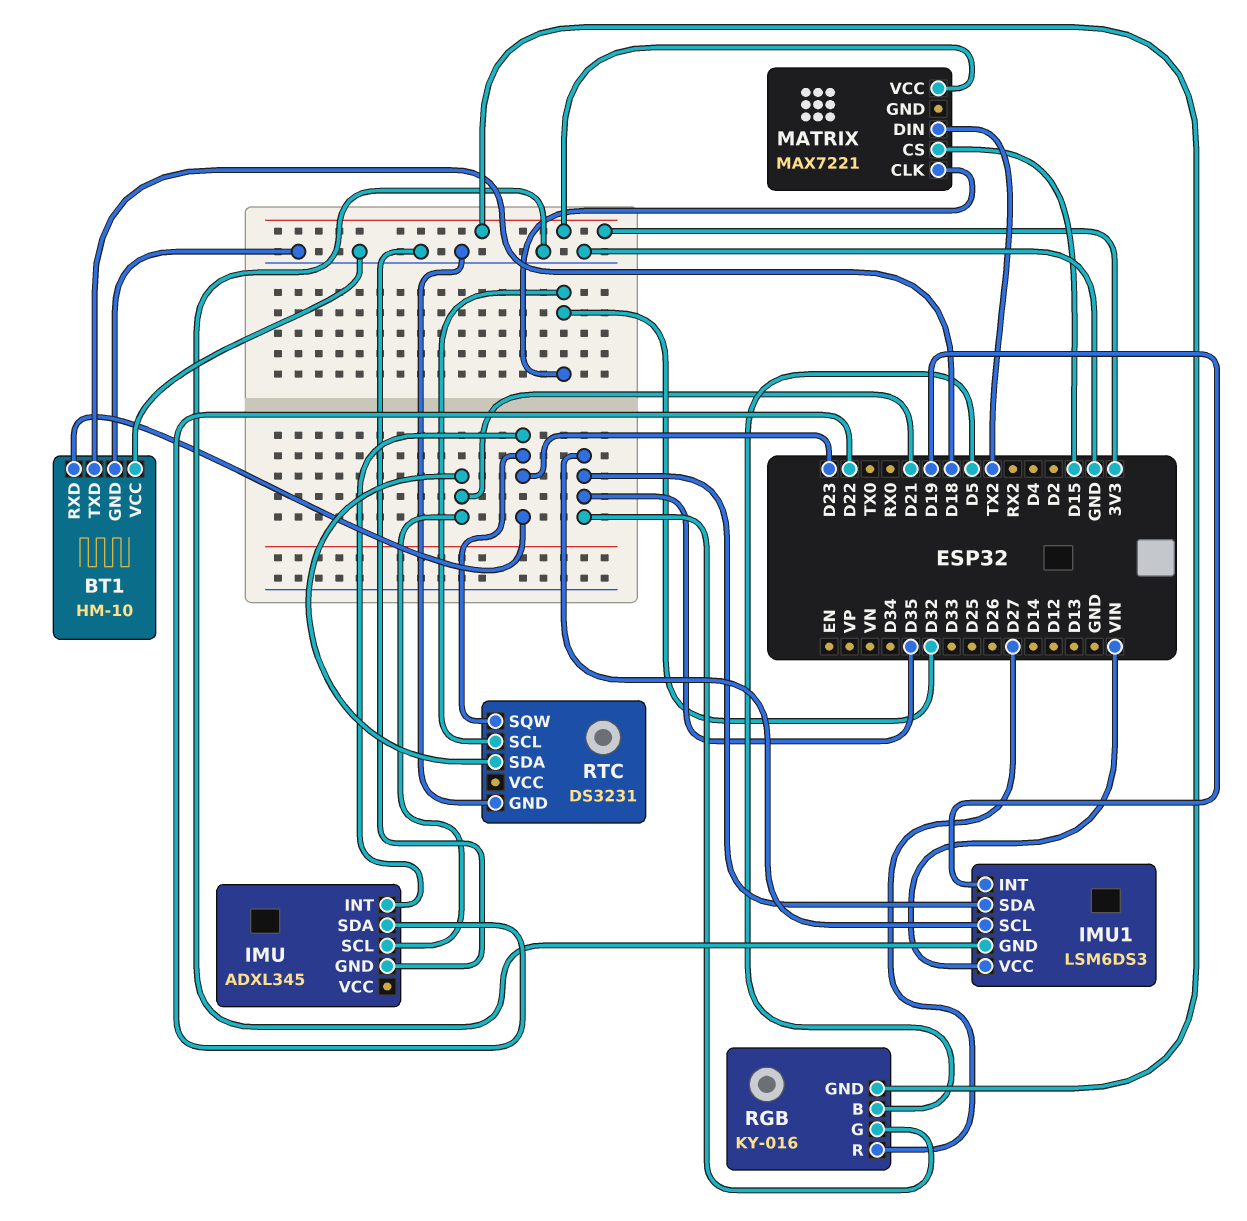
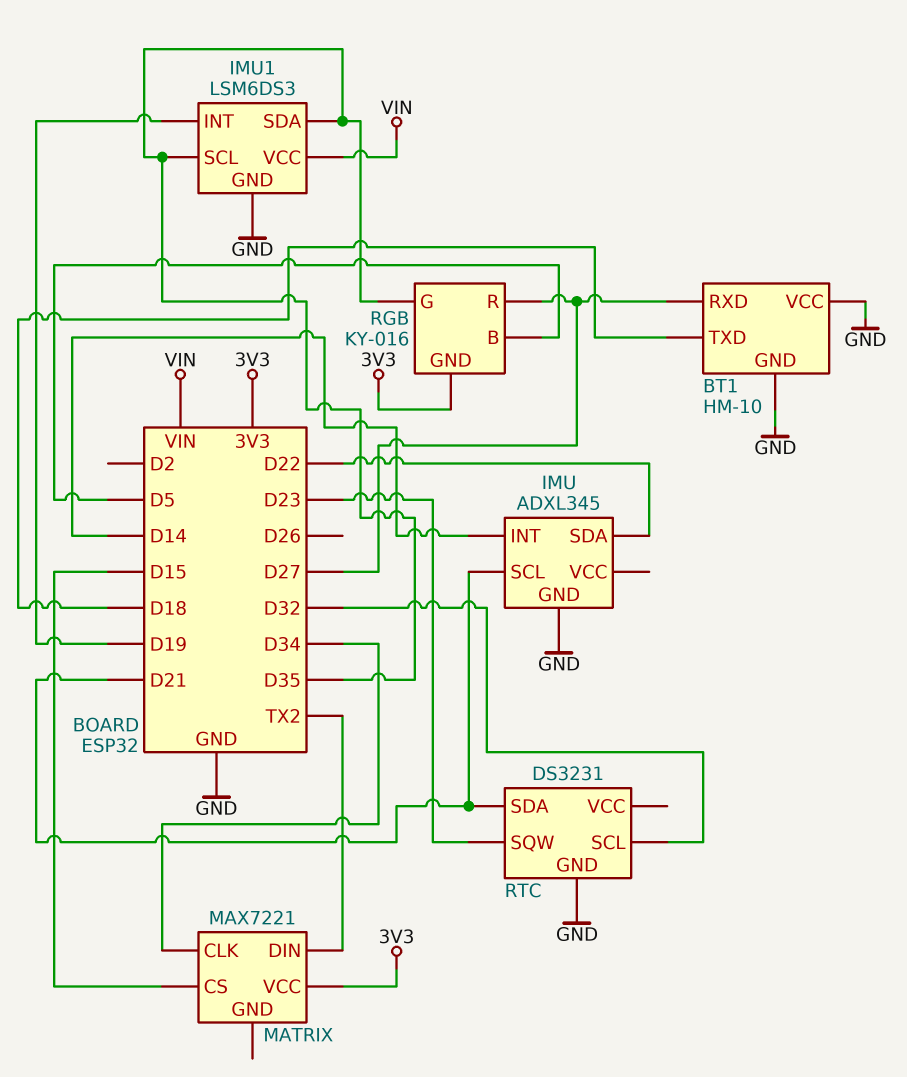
BT1 pin RXD: D23 -> D27
IMU pin INT: D23 -> D14
MATRIX pin CLK: D32 -> D34

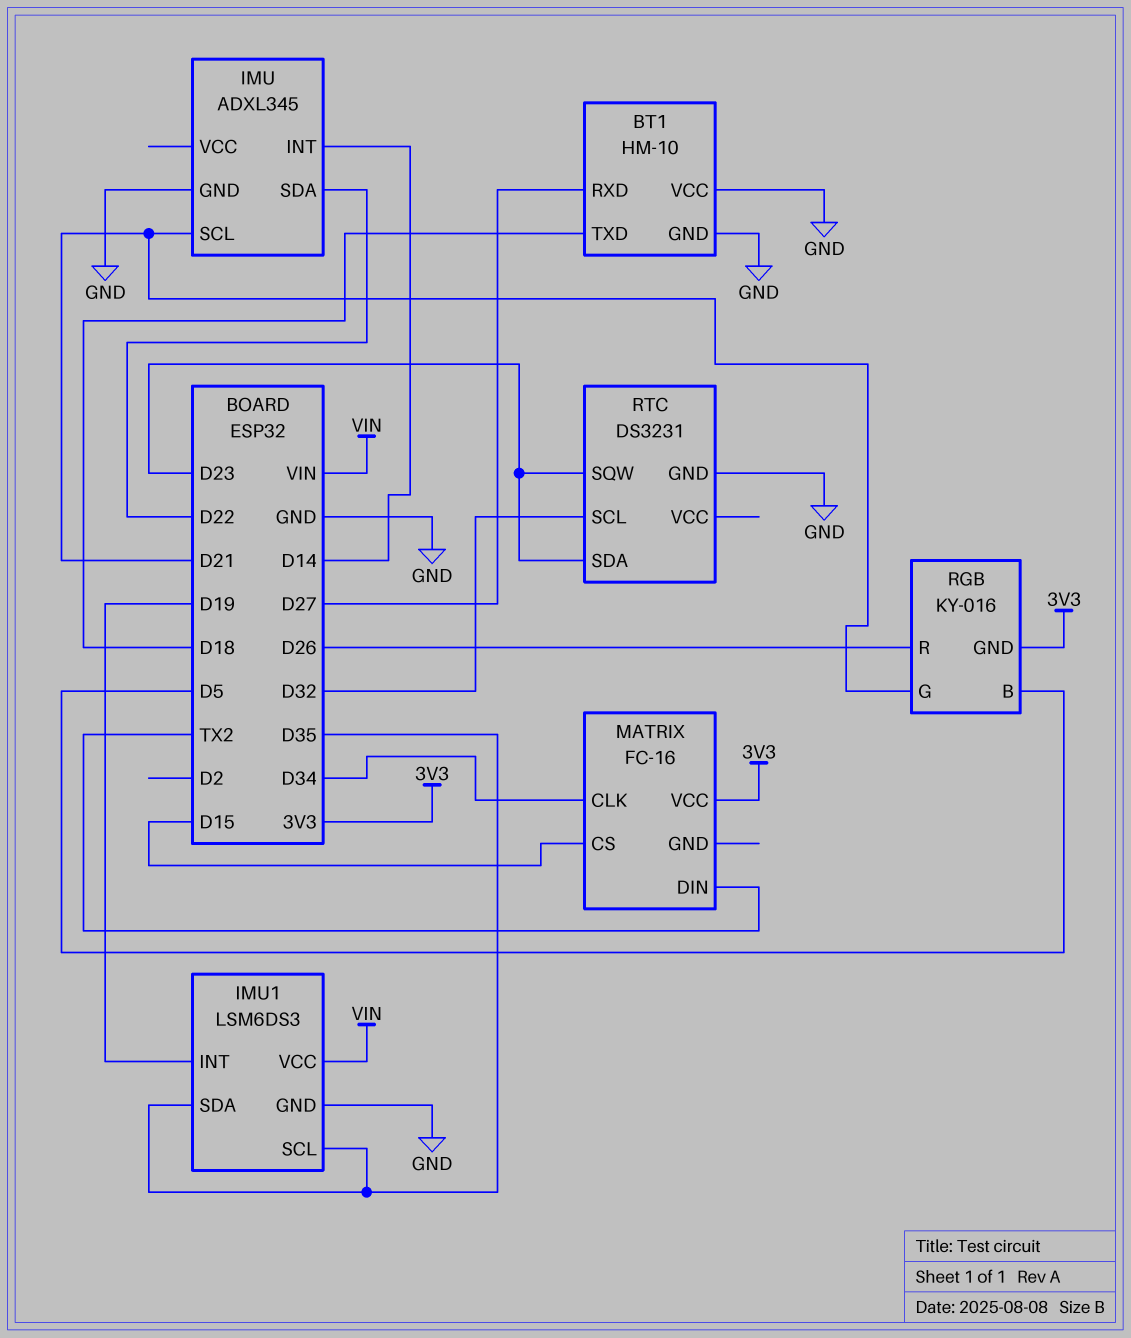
MATRIX: MAX7221 -> FC-16
RGB pin G: D35 -> D21
RGB pin R: D27 -> D26
RTC pin SDA: D21 -> D23

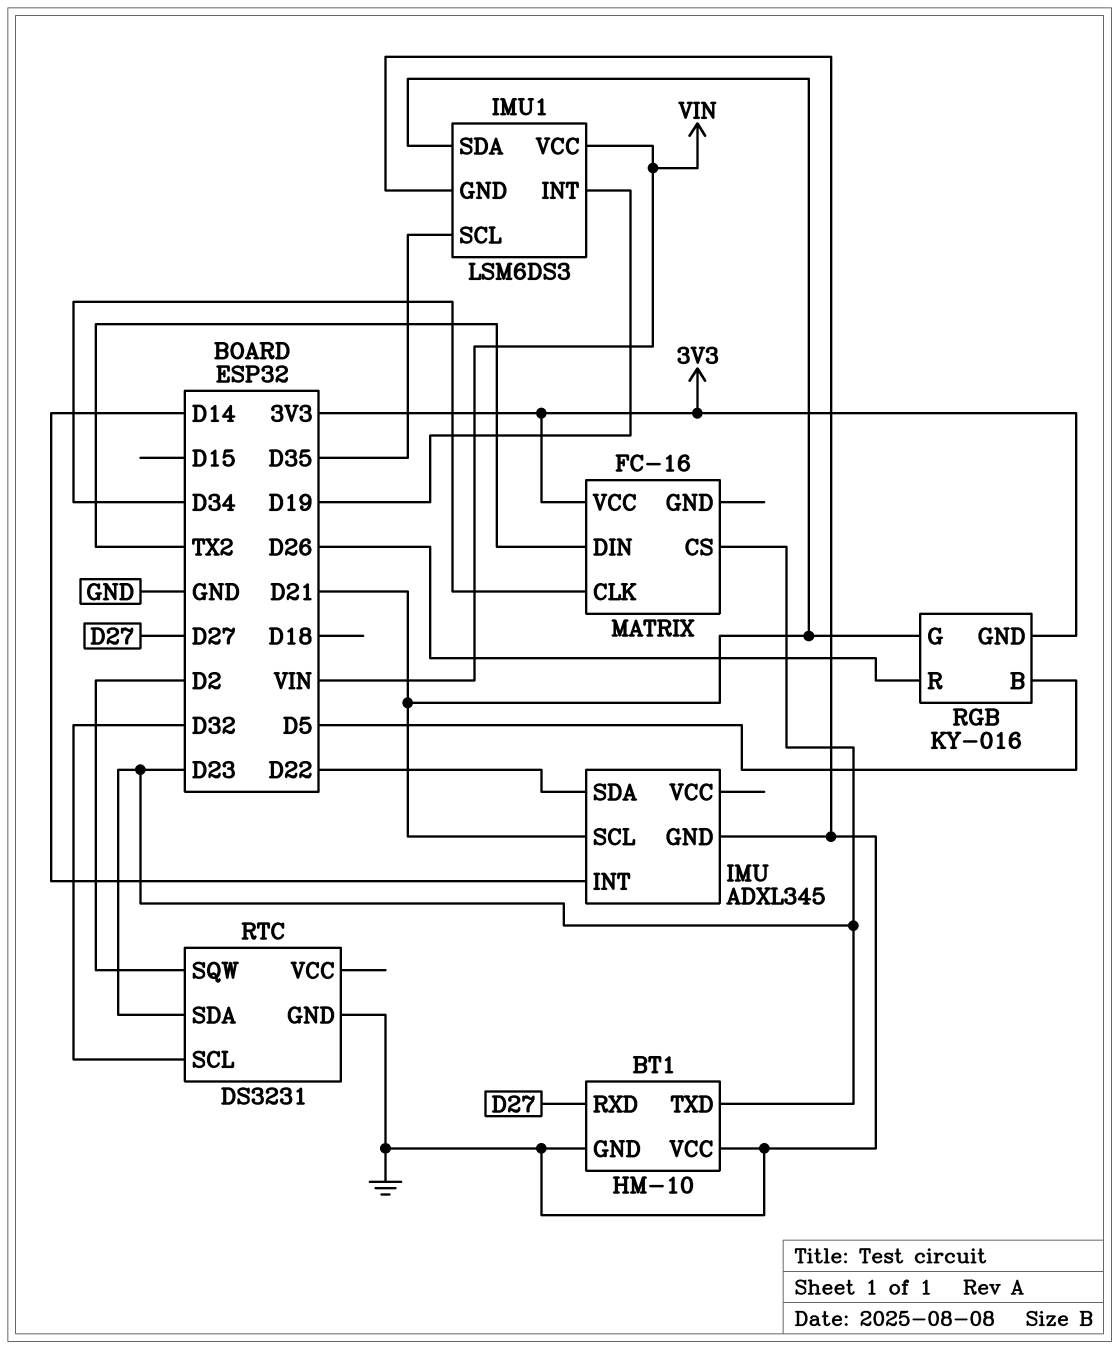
BT1 pin TXD: D18 -> D23
IMU1 pin SDA: D35 -> D21
MATRIX pin CS: D15 -> D23
RTC pin SQW: D23 -> D2

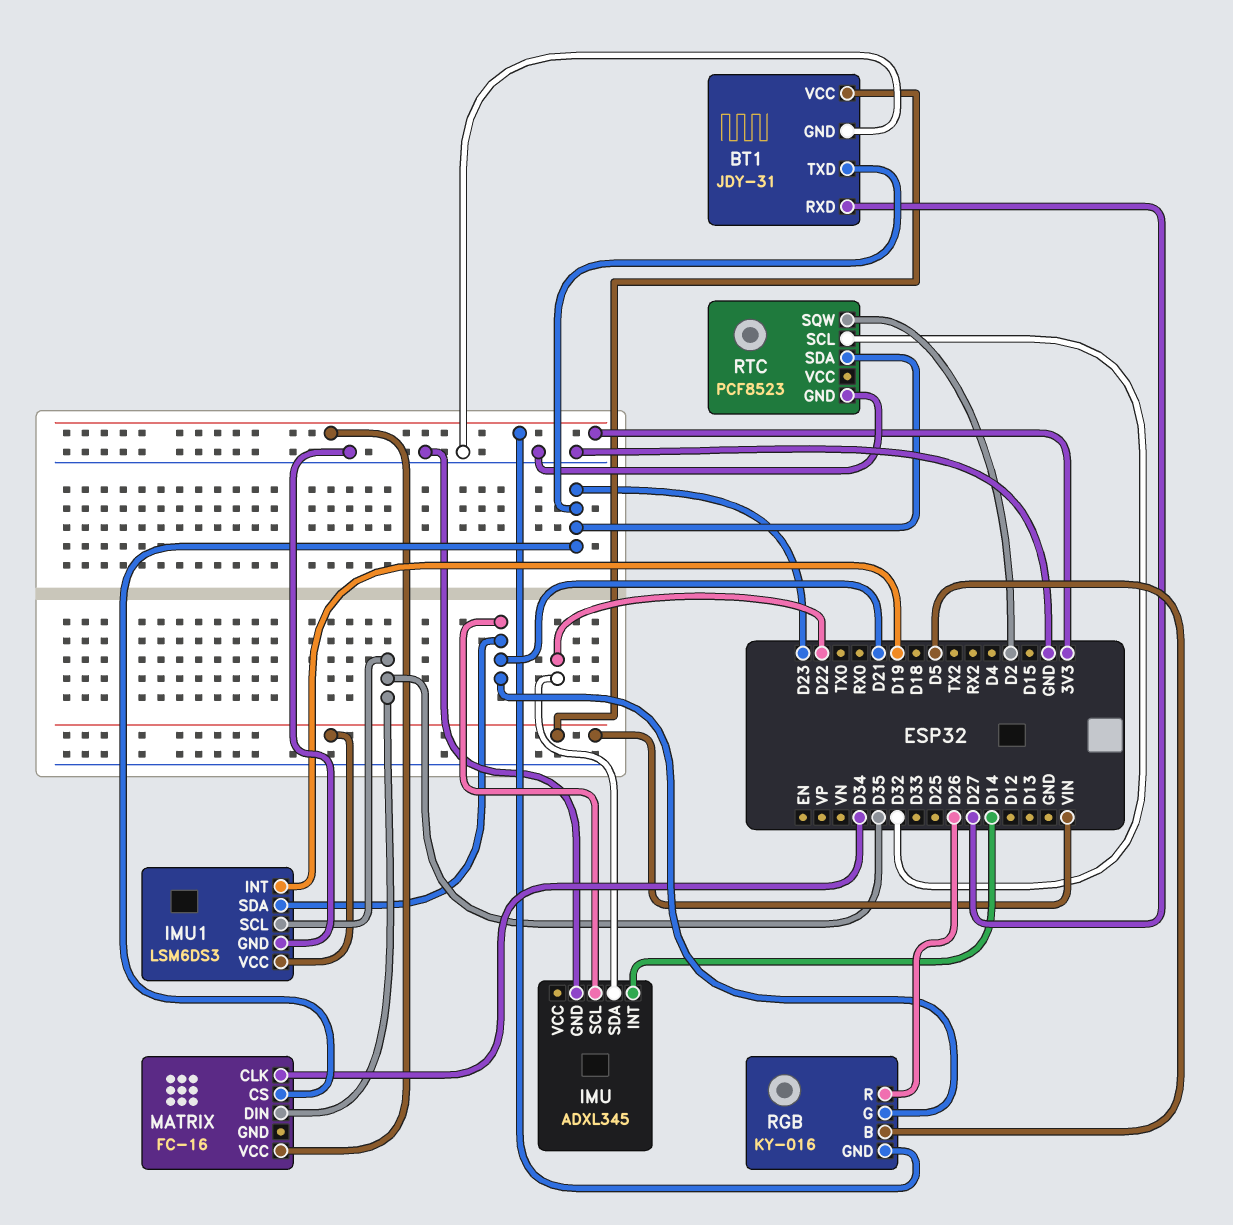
BT1: HM-10 -> JDY-31
BT1 pin VCC: GND -> VIN
MATRIX pin DIN: TX2 -> D35
RTC: DS3231 -> PCF8523

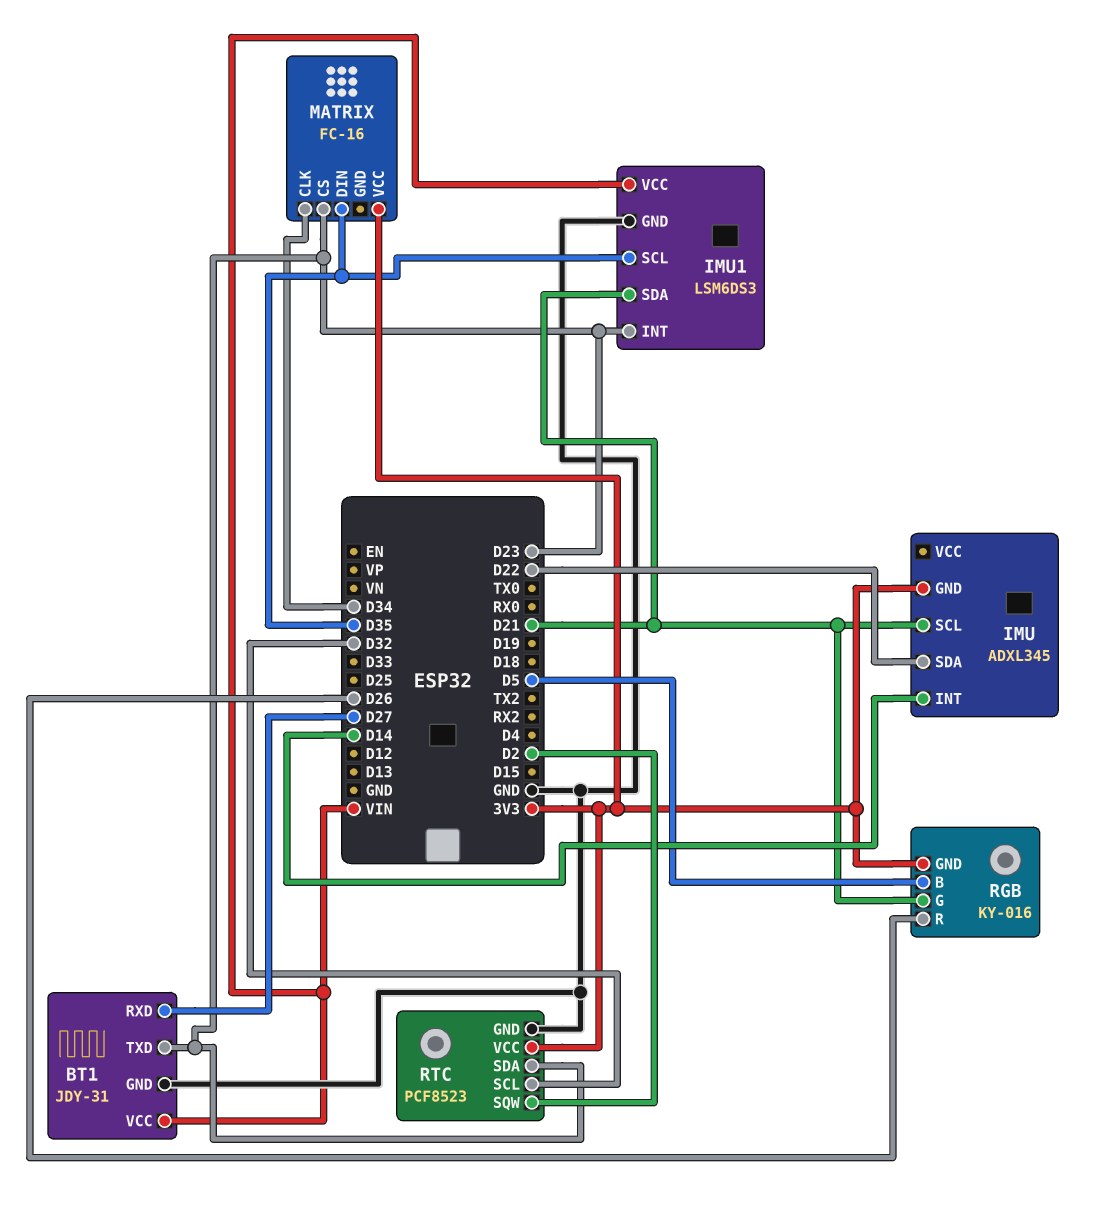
IMU pin GND: GND -> 3V3
IMU1 pin INT: D19 -> D23
RTC pin VCC: none -> 3V3

